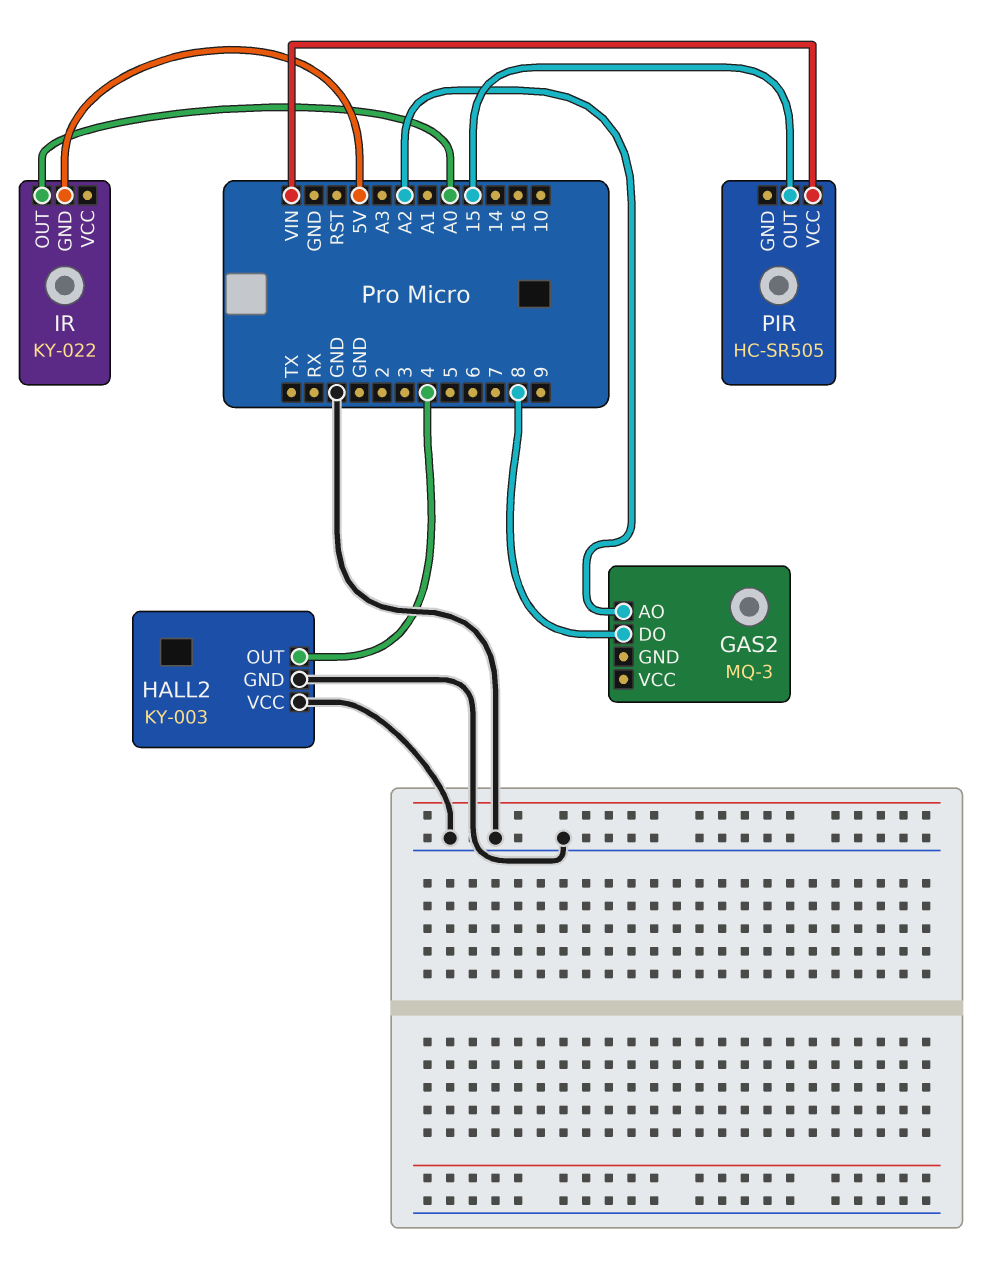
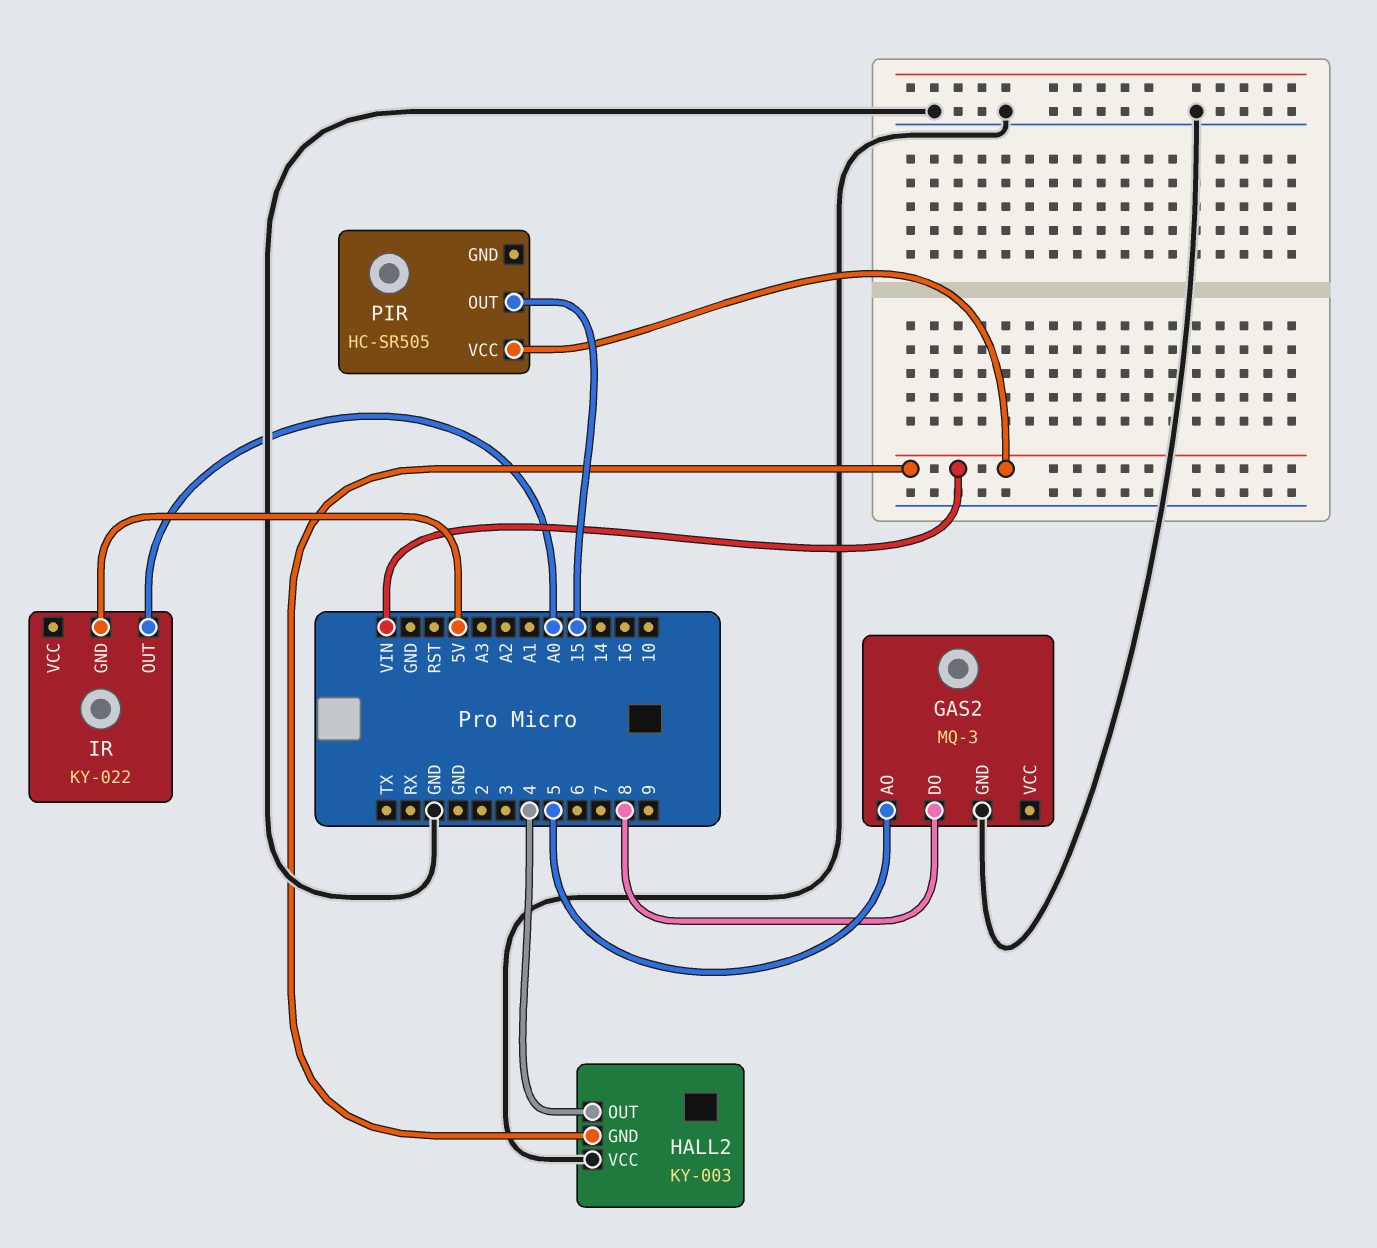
GAS2 pin AO: A2 -> 5
GAS2 pin GND: none -> GND
HALL2 pin GND: GND -> VIN

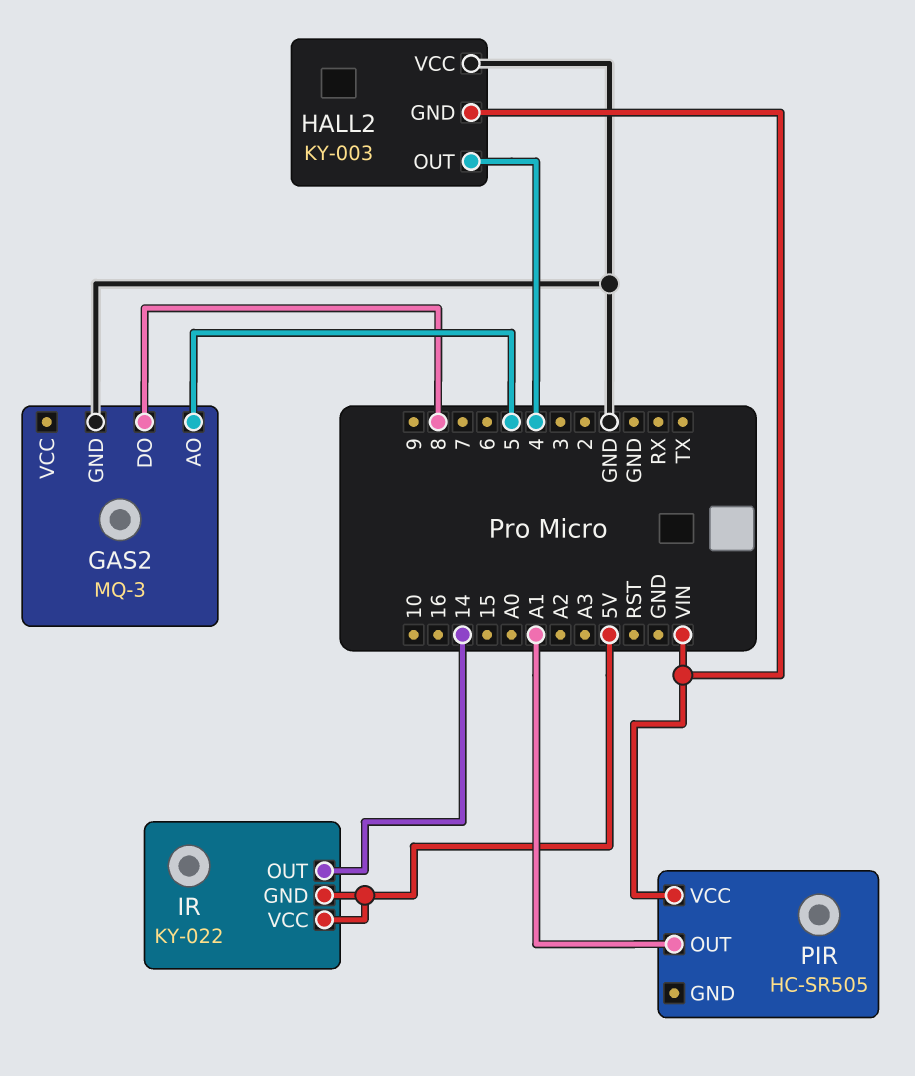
IR pin OUT: A0 -> 14
IR pin VCC: none -> 5V
PIR pin OUT: 15 -> A1

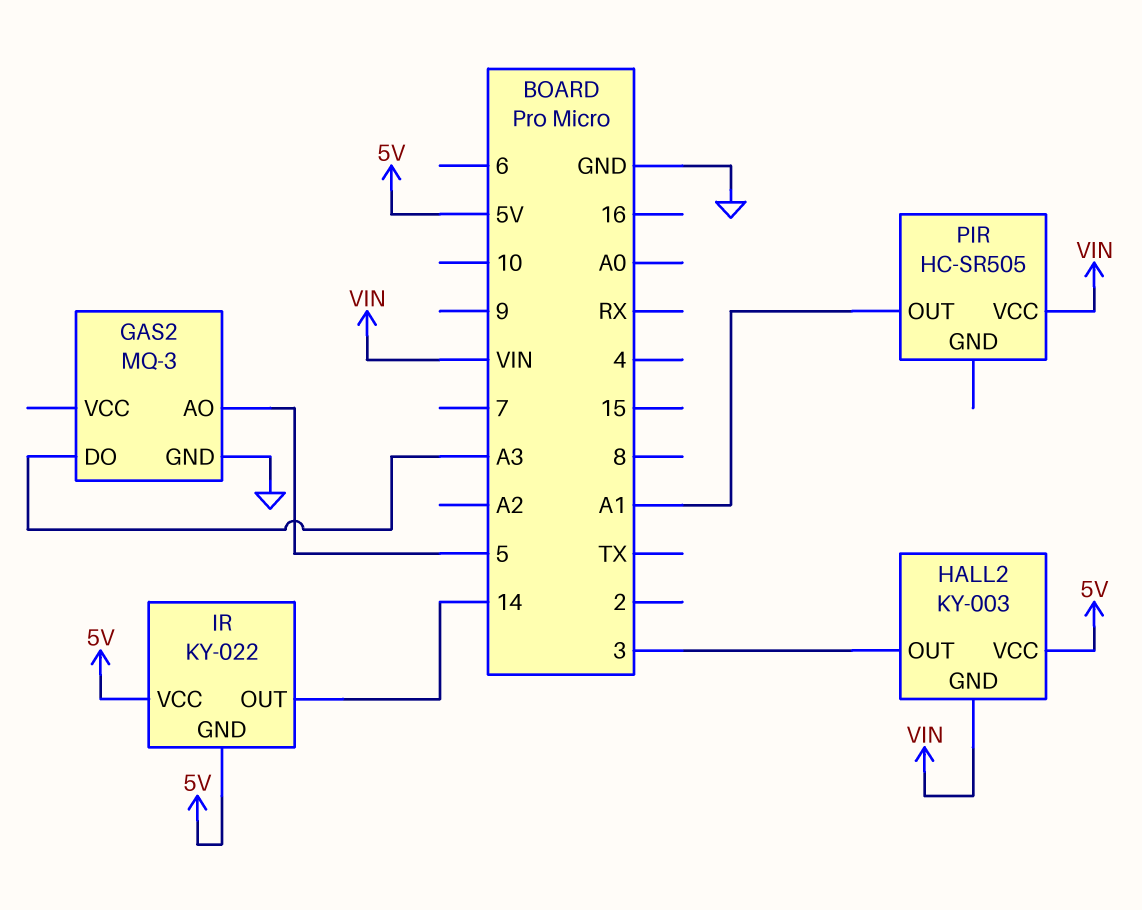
GAS2 pin DO: 8 -> A3
HALL2 pin OUT: 4 -> 3
HALL2 pin VCC: GND -> 5V

